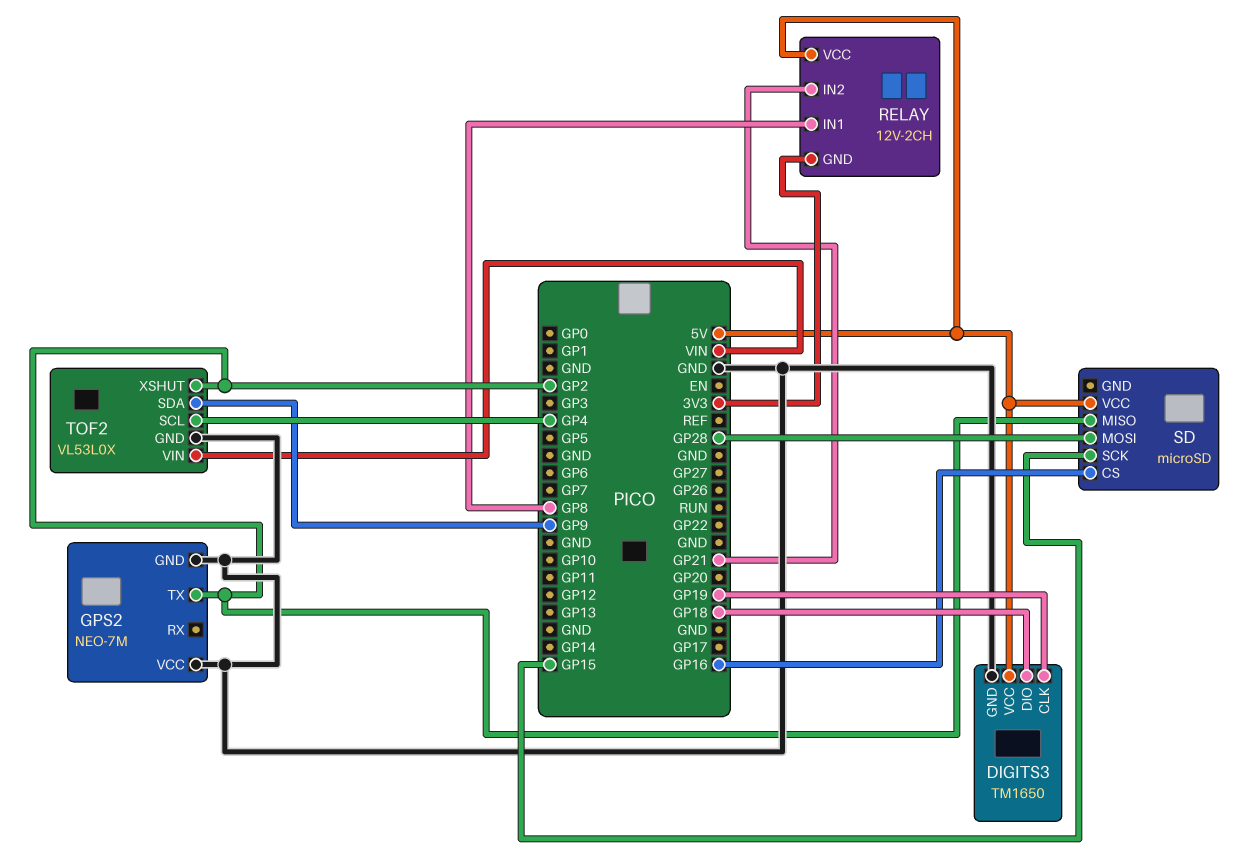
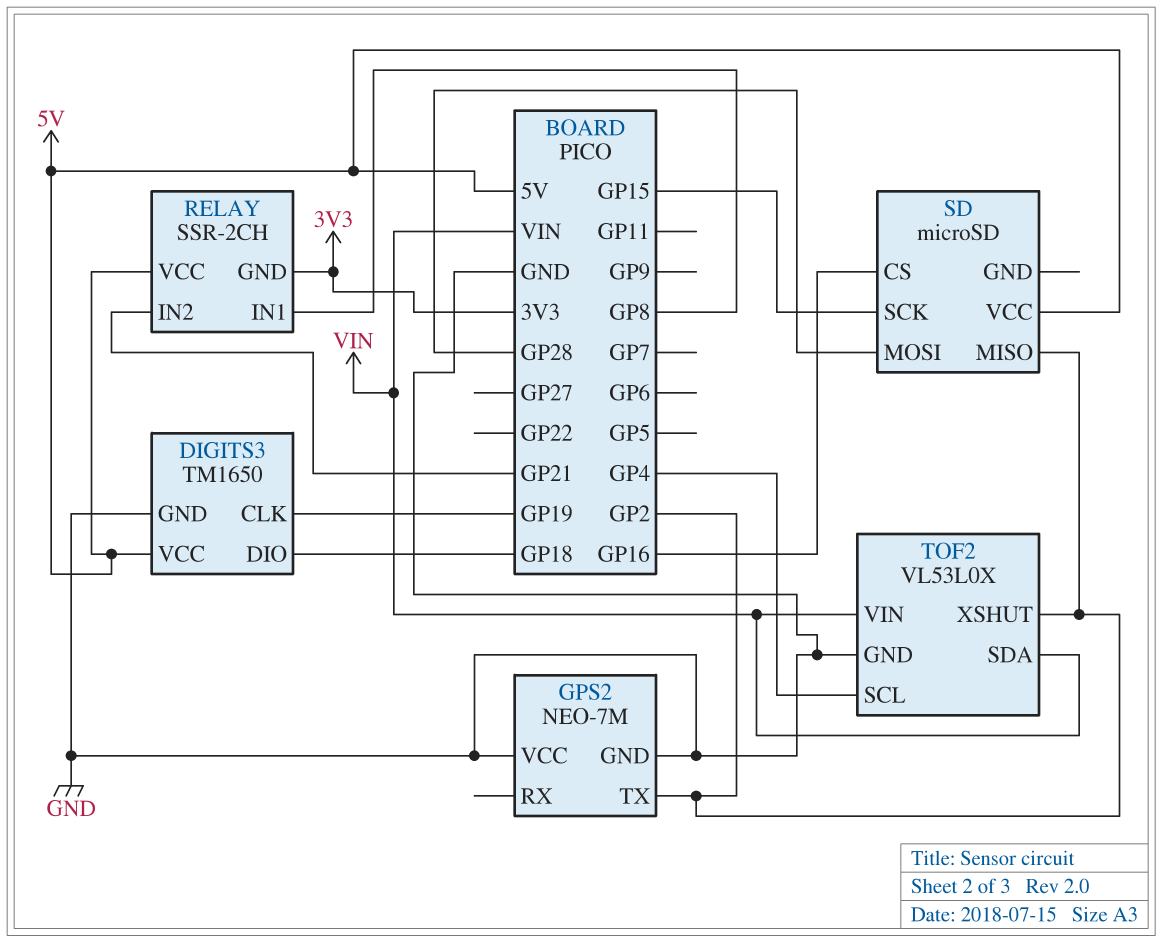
RELAY: 12V-2CH -> SSR-2CH
TOF2 pin SDA: GP9 -> VIN

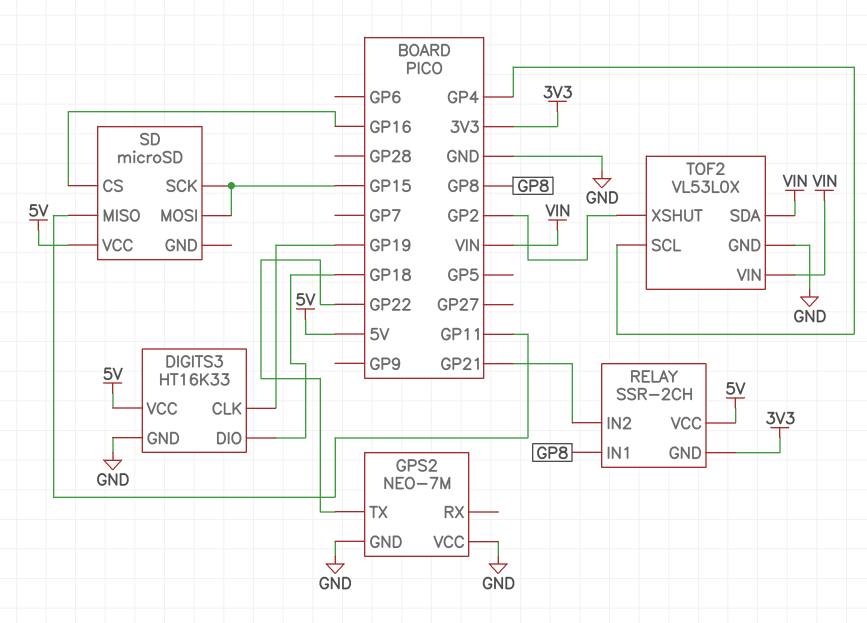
DIGITS3: TM1650 -> HT16K33
GPS2 pin TX: GP2 -> GP22
SD pin MISO: GP2 -> GP11
SD pin MOSI: GP28 -> GP15

